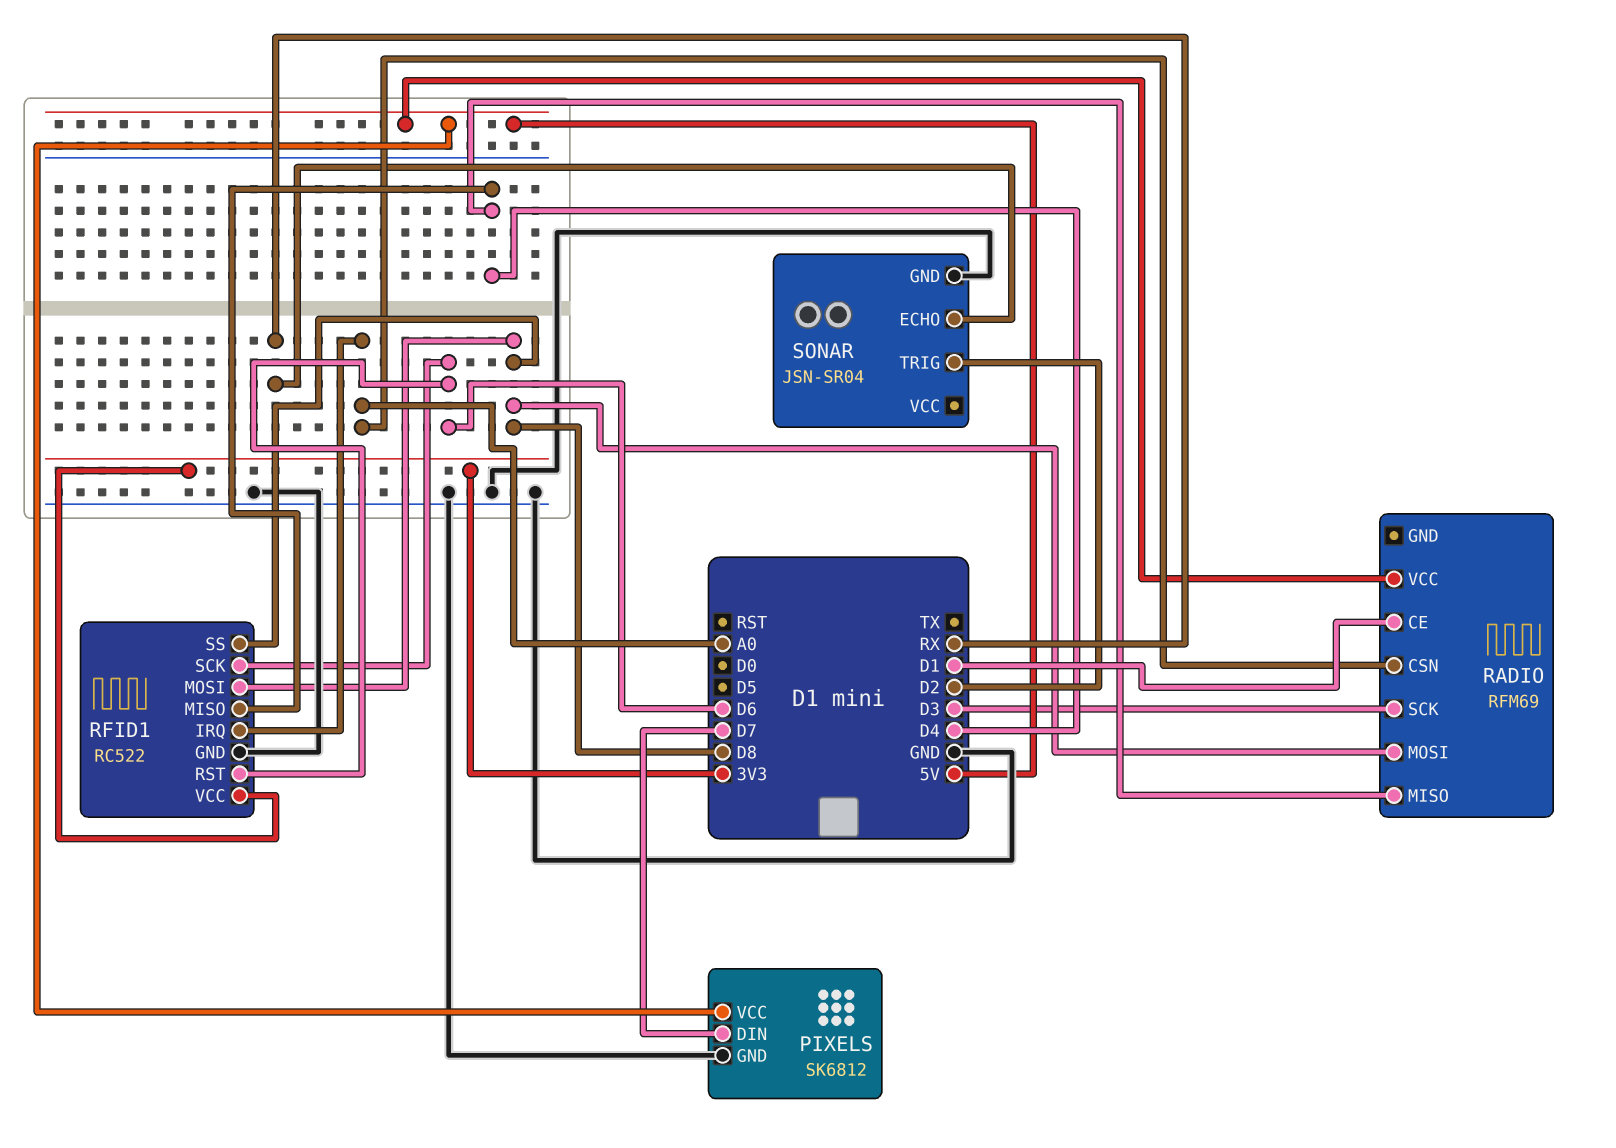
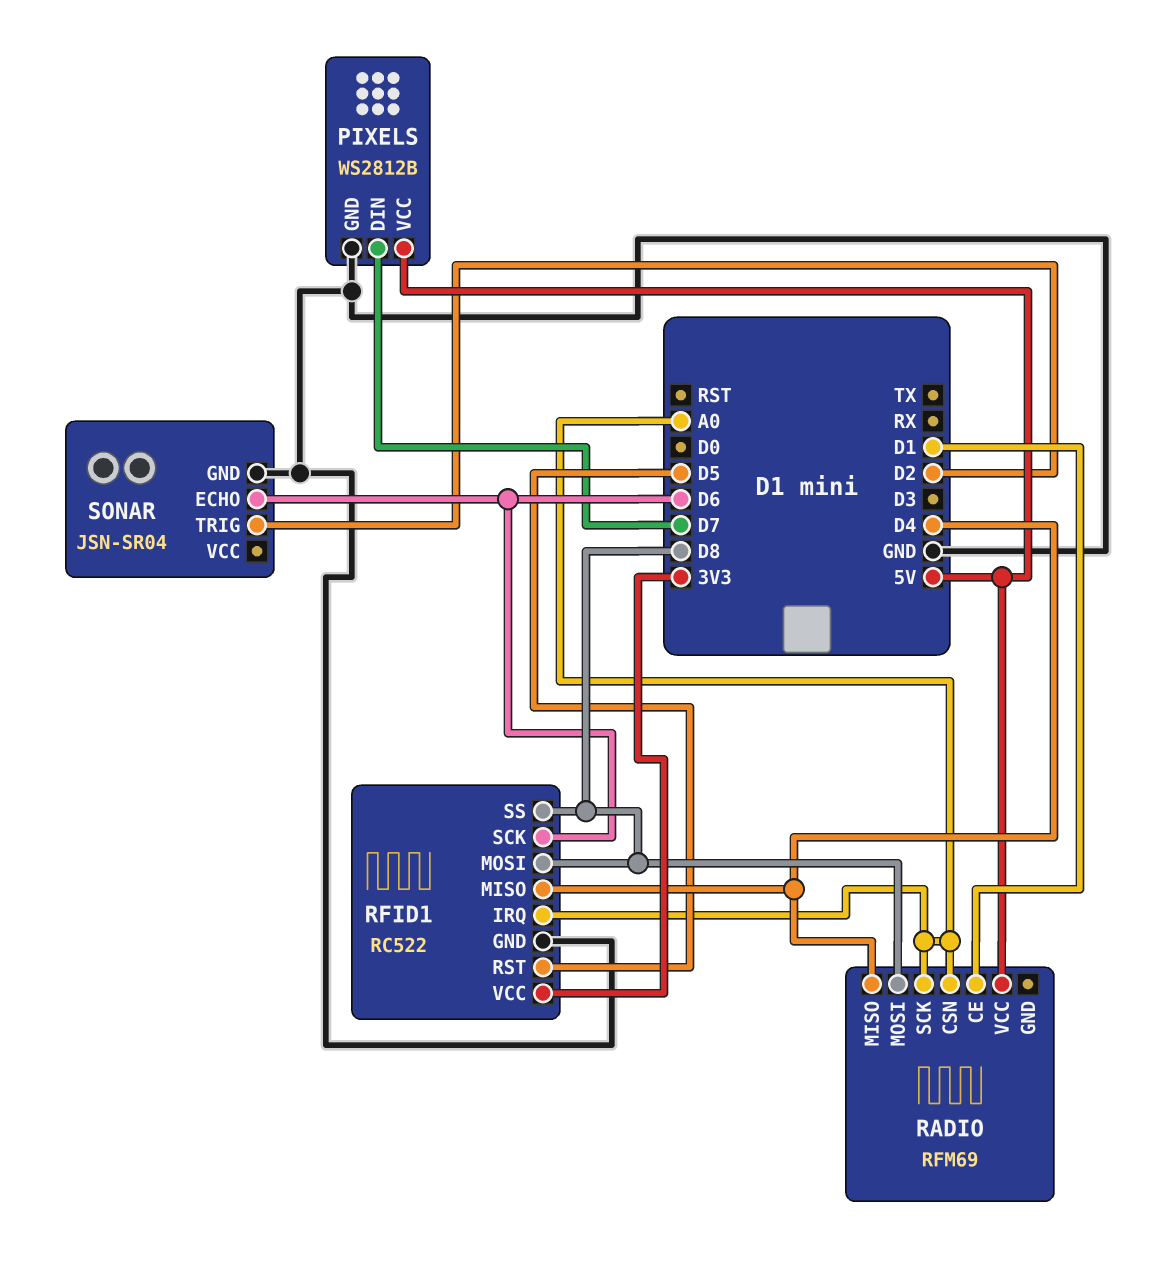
PIXELS: SK6812 -> WS2812B
RADIO pin SCK: D3 -> A0
RFID1 pin RST: D6 -> D5
SONAR pin ECHO: RX -> D6

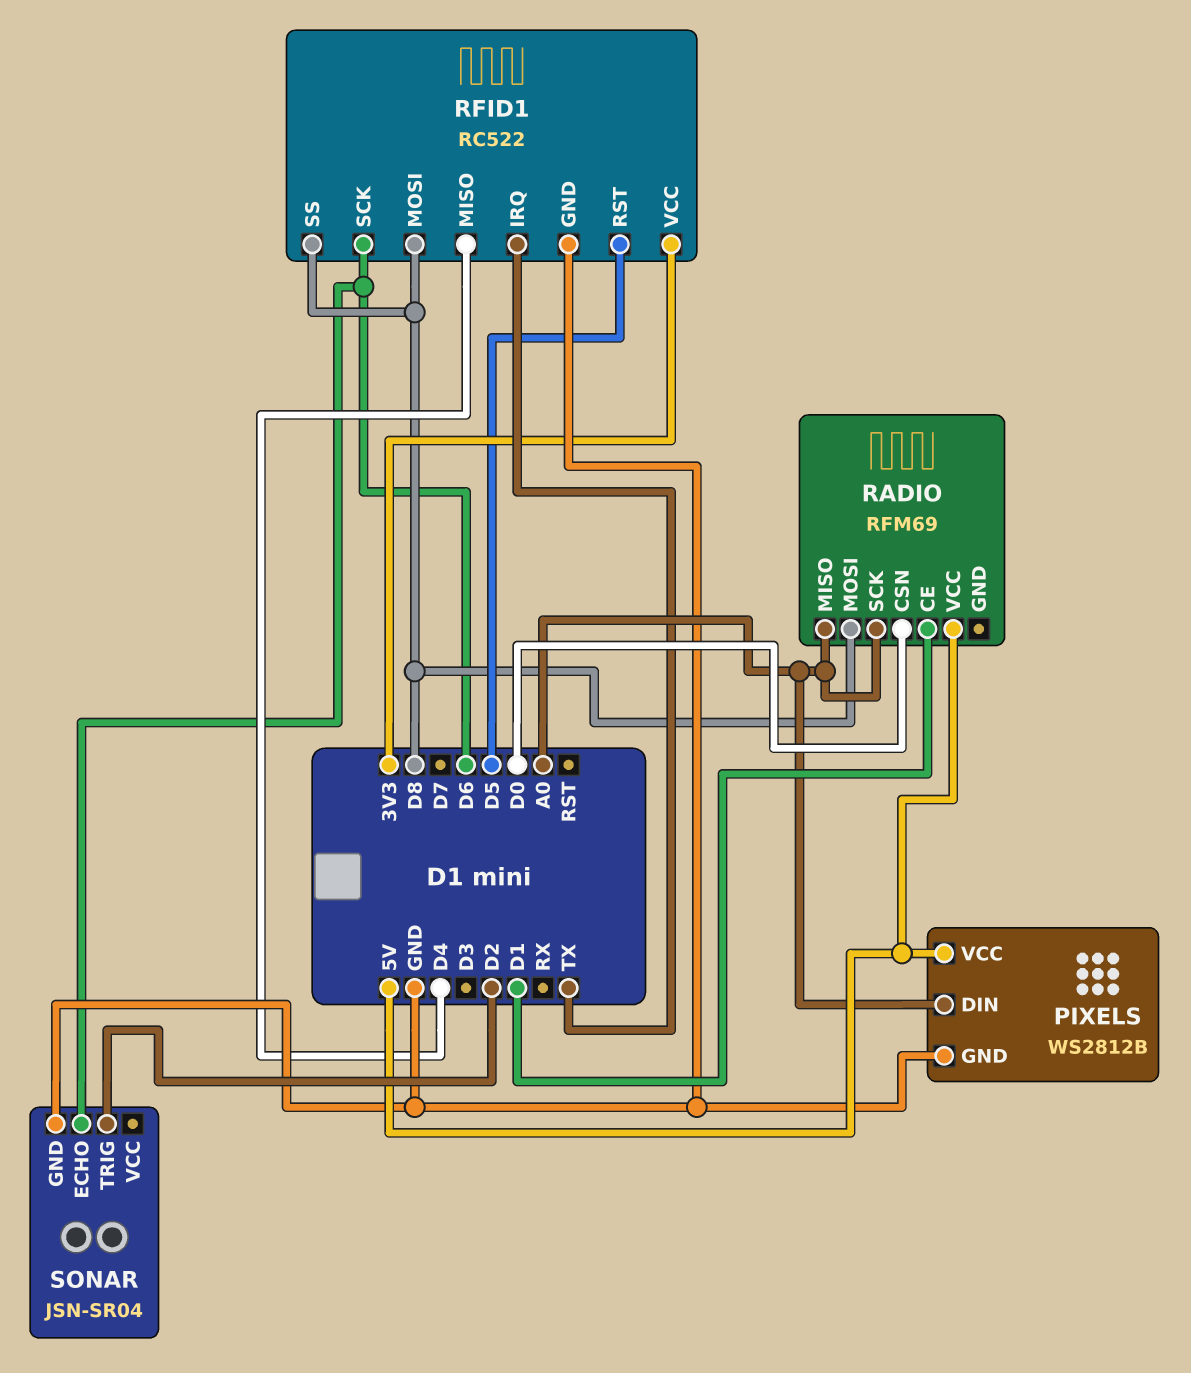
PIXELS pin DIN: D7 -> A0
RADIO pin CSN: A0 -> D0
RADIO pin MISO: D4 -> A0
RFID1 pin IRQ: A0 -> TX

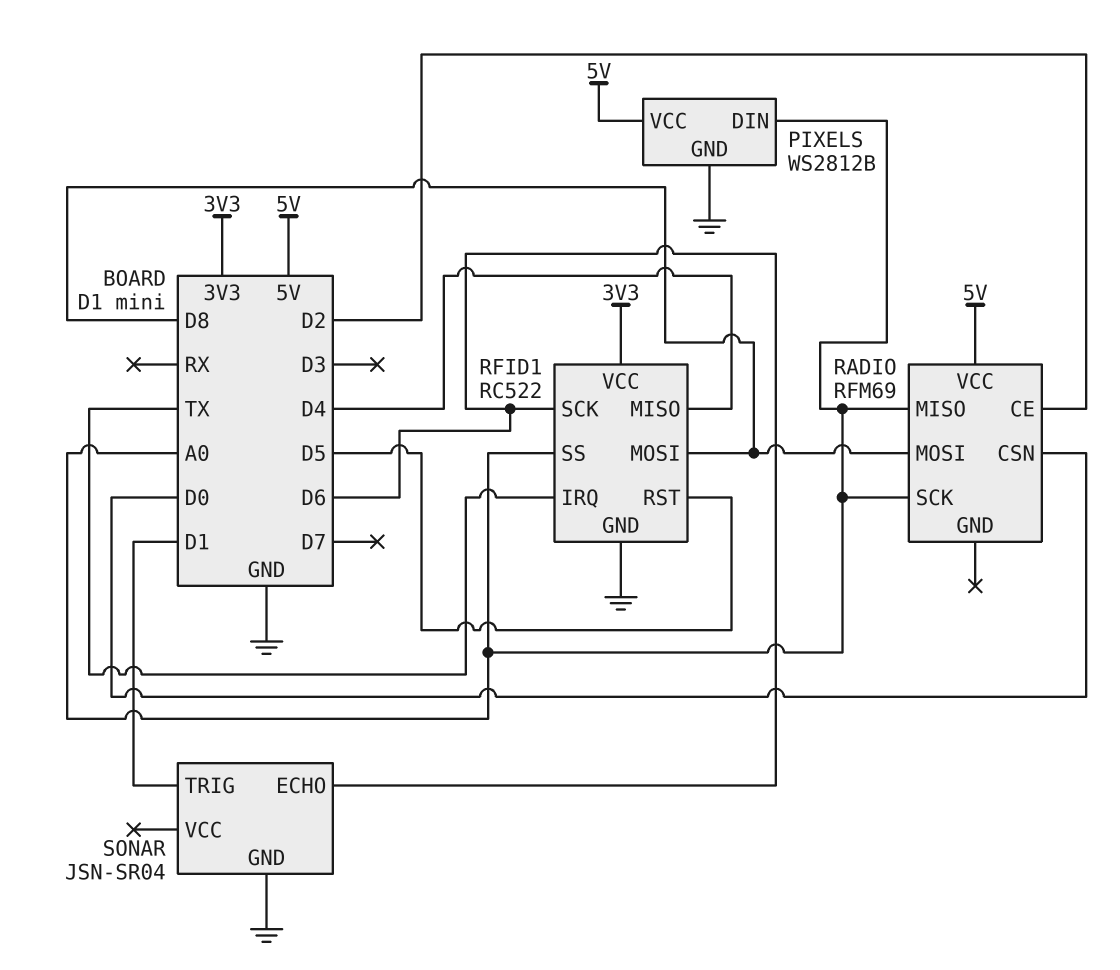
RADIO pin CE: D1 -> D2
RFID1 pin SS: D8 -> A0
SONAR pin TRIG: D2 -> D1

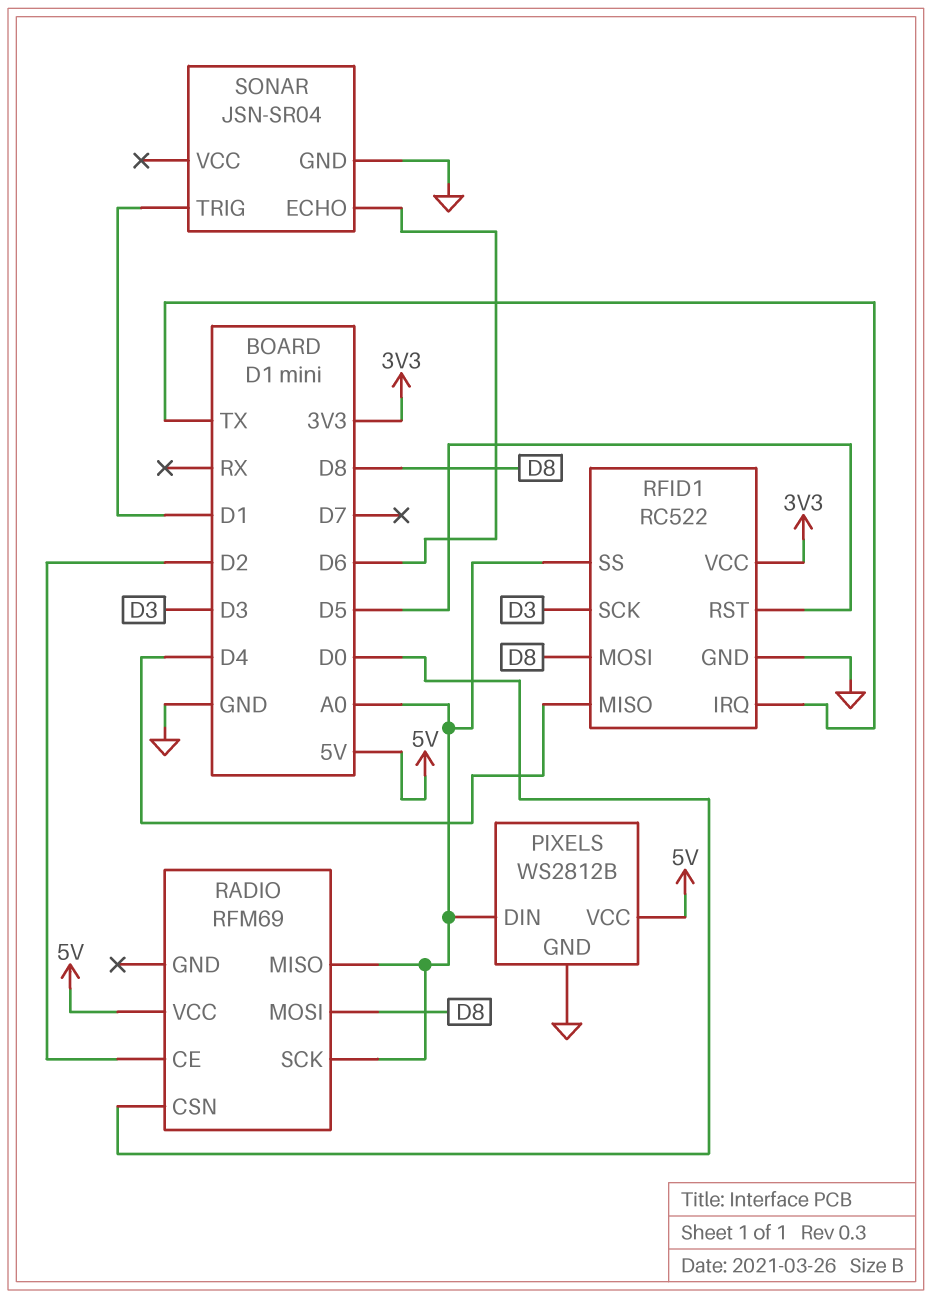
RFID1 pin SCK: D6 -> D3

